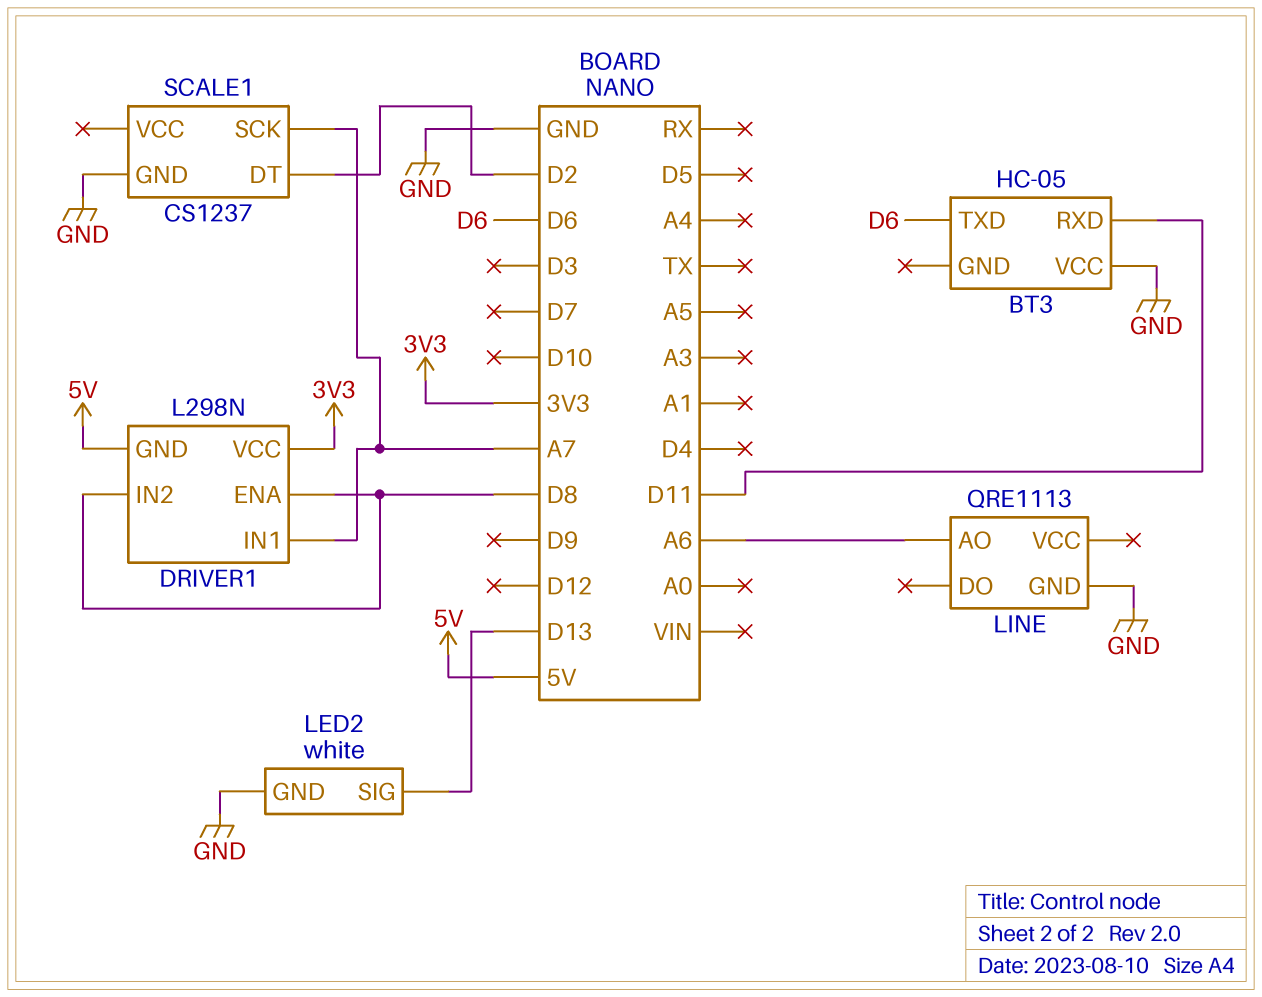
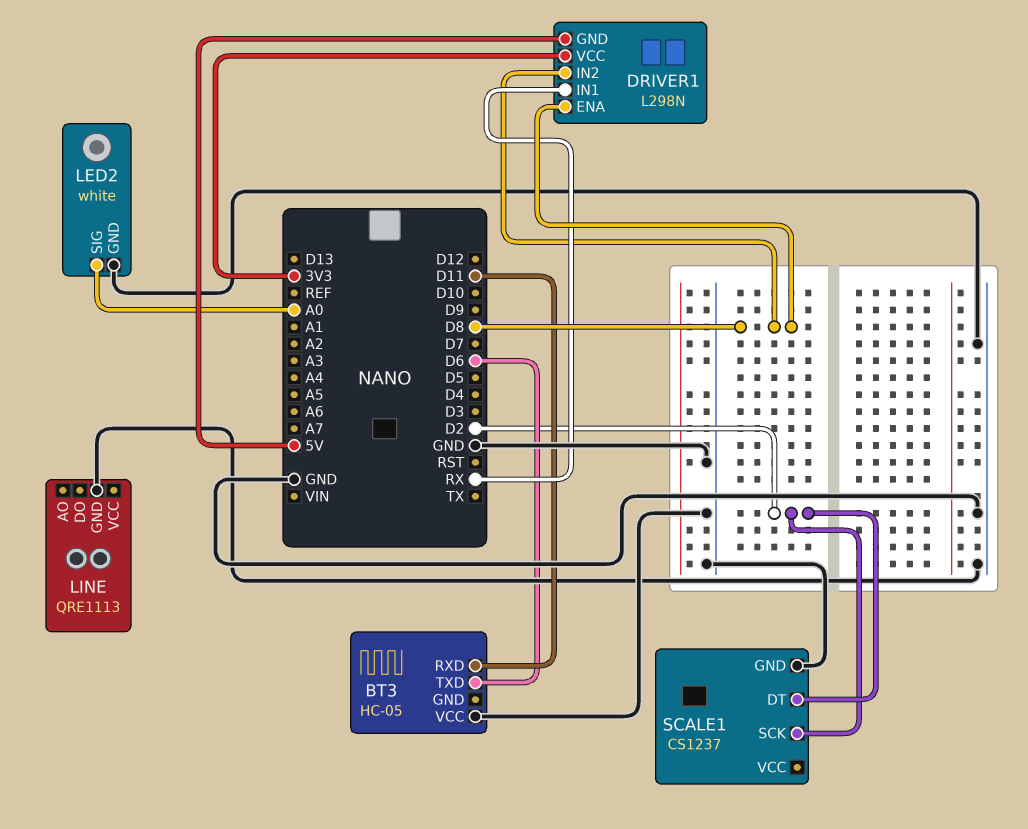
DRIVER1 pin IN1: A7 -> RX
LED2 pin SIG: D13 -> A0
LINE pin AO: A6 -> none
SCALE1 pin SCK: A7 -> D2

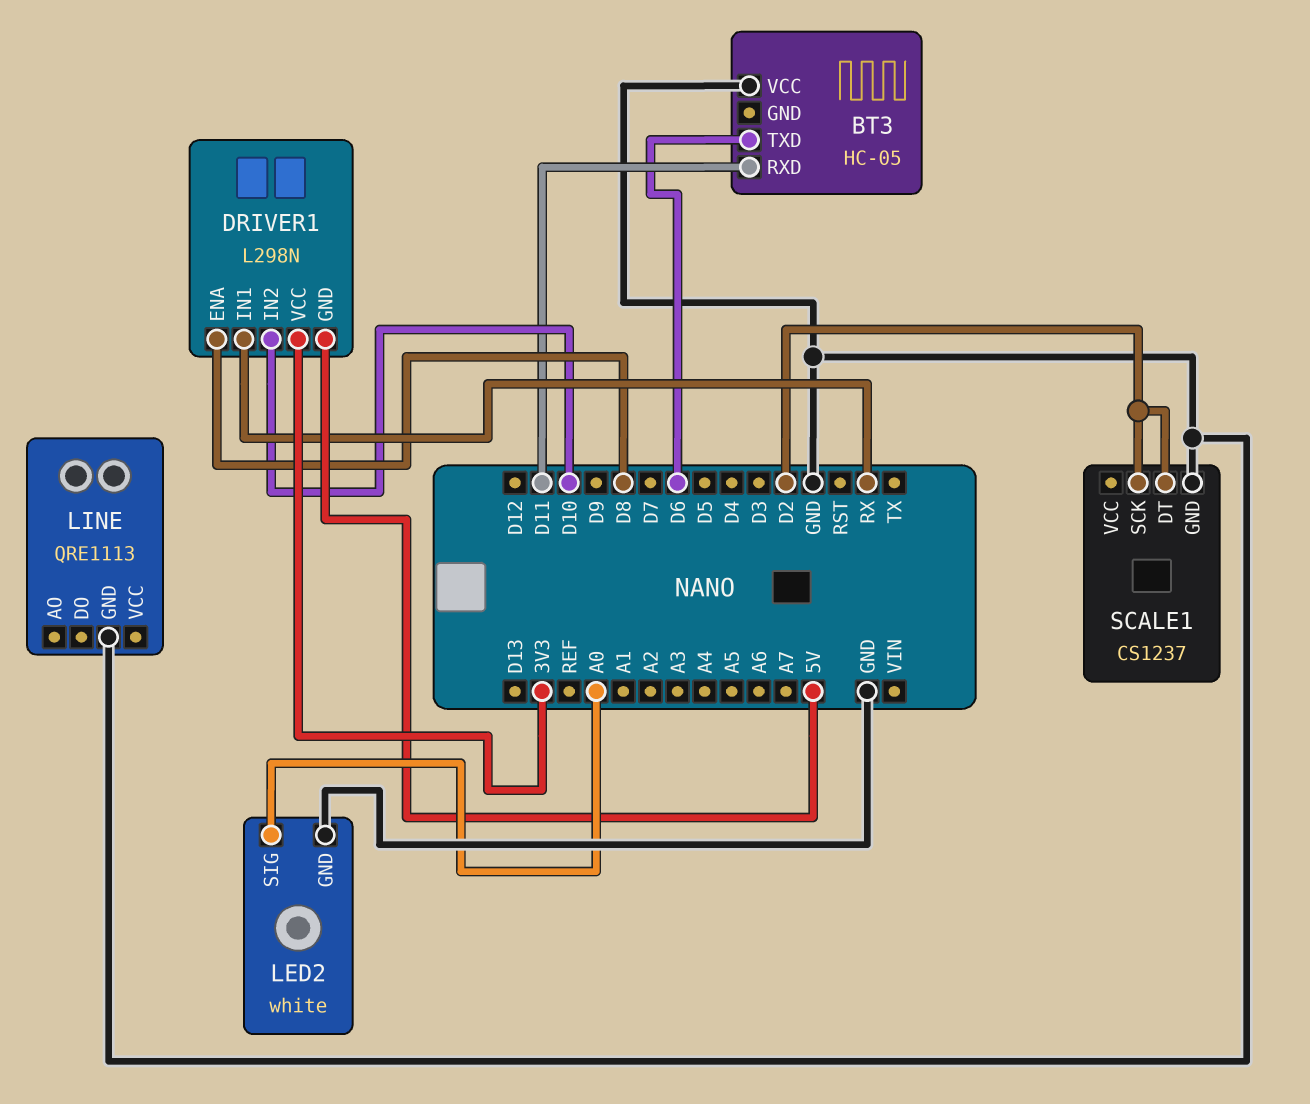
DRIVER1 pin IN2: D8 -> D10

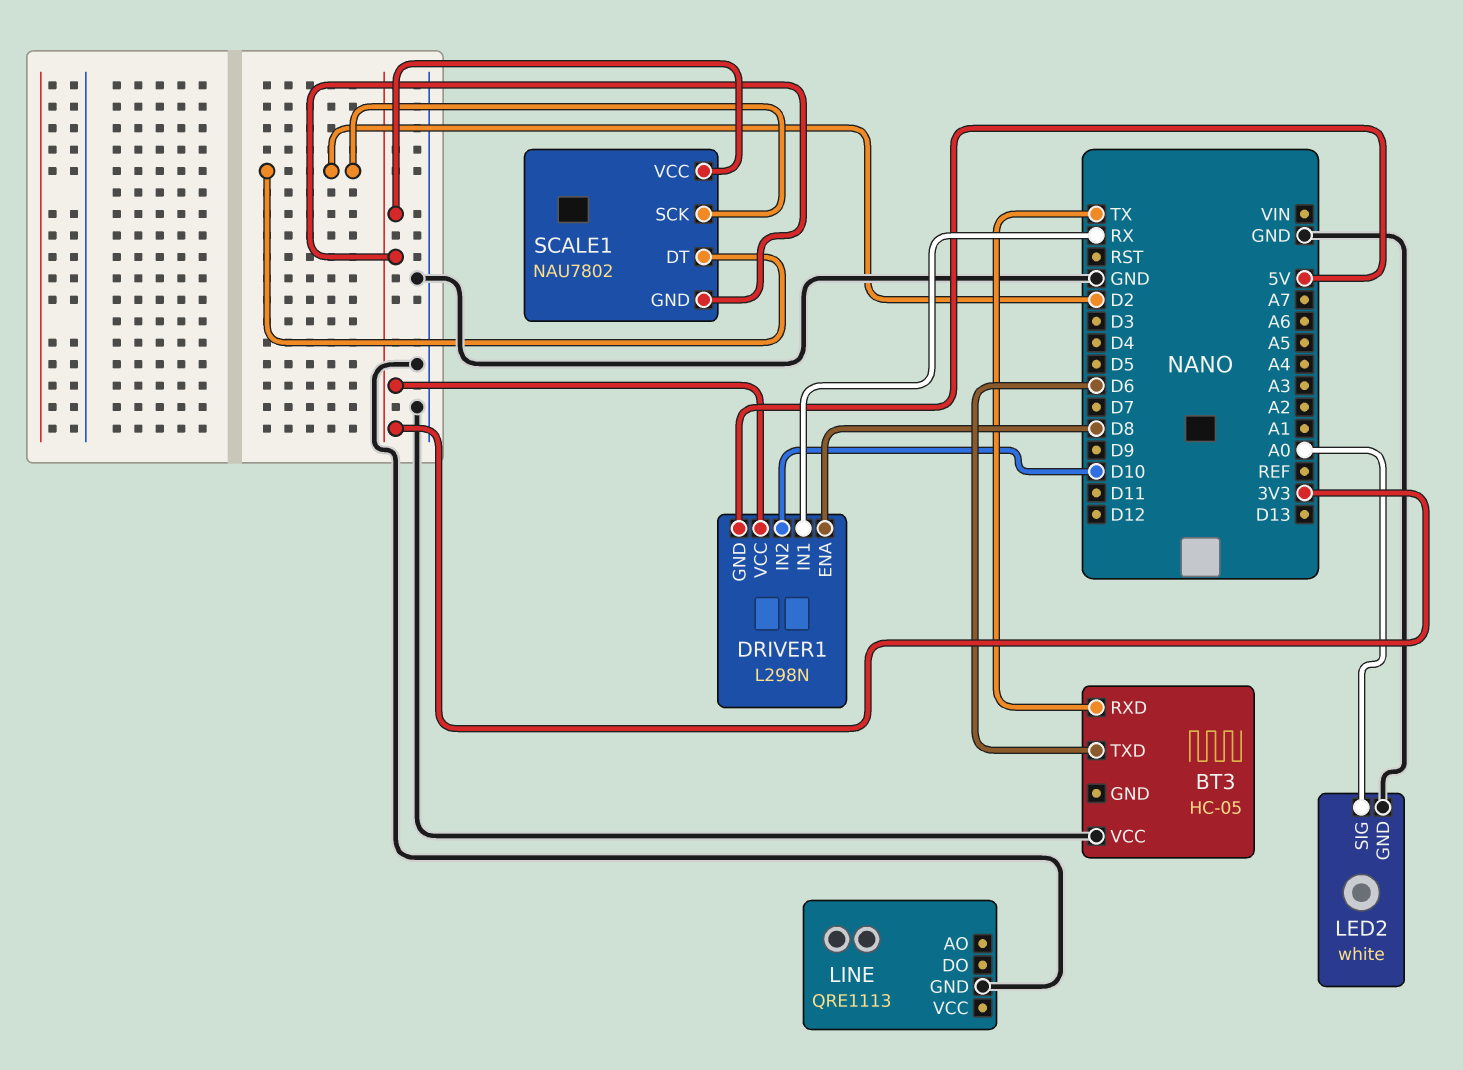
BT3 pin RXD: D11 -> TX
SCALE1: CS1237 -> NAU7802
SCALE1 pin GND: GND -> 3V3
SCALE1 pin VCC: none -> 3V3

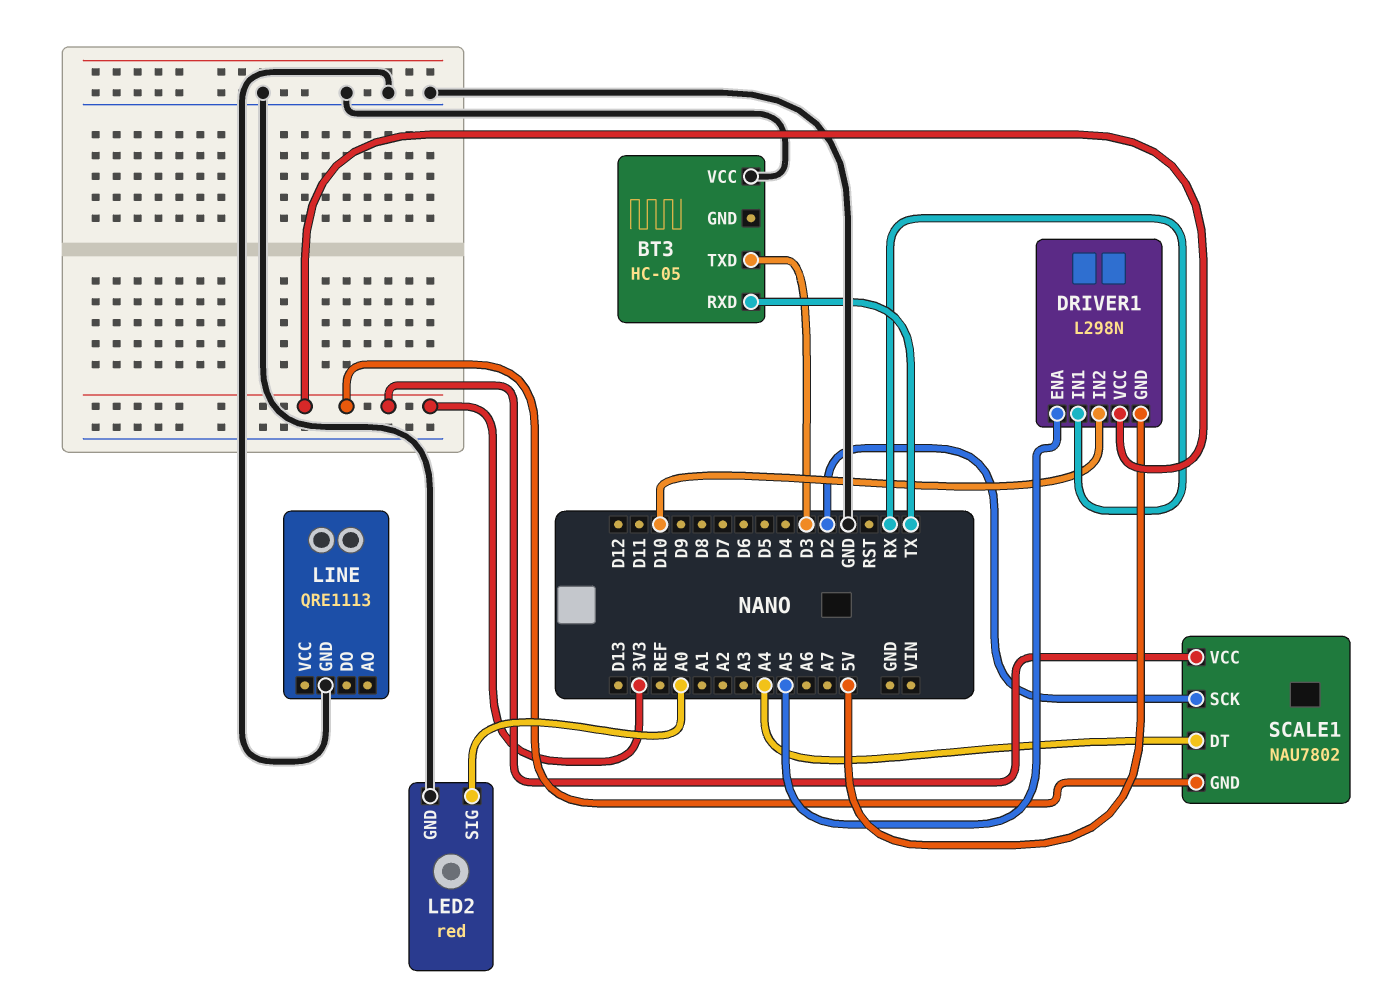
BT3 pin TXD: D6 -> D3
DRIVER1 pin ENA: D8 -> A5
LED2: white -> red
SCALE1 pin DT: D2 -> A4

